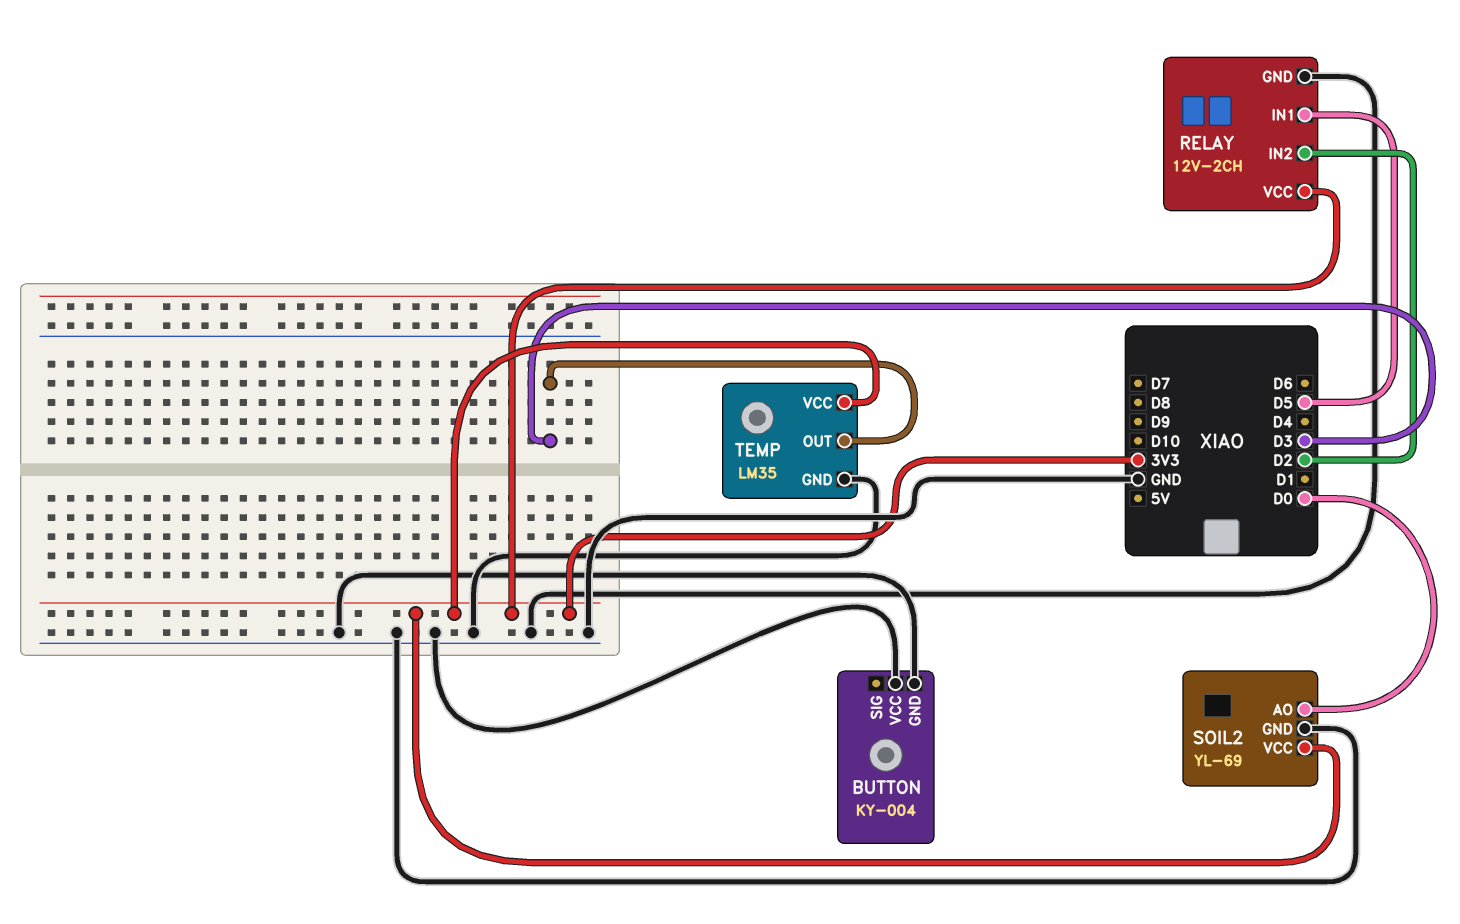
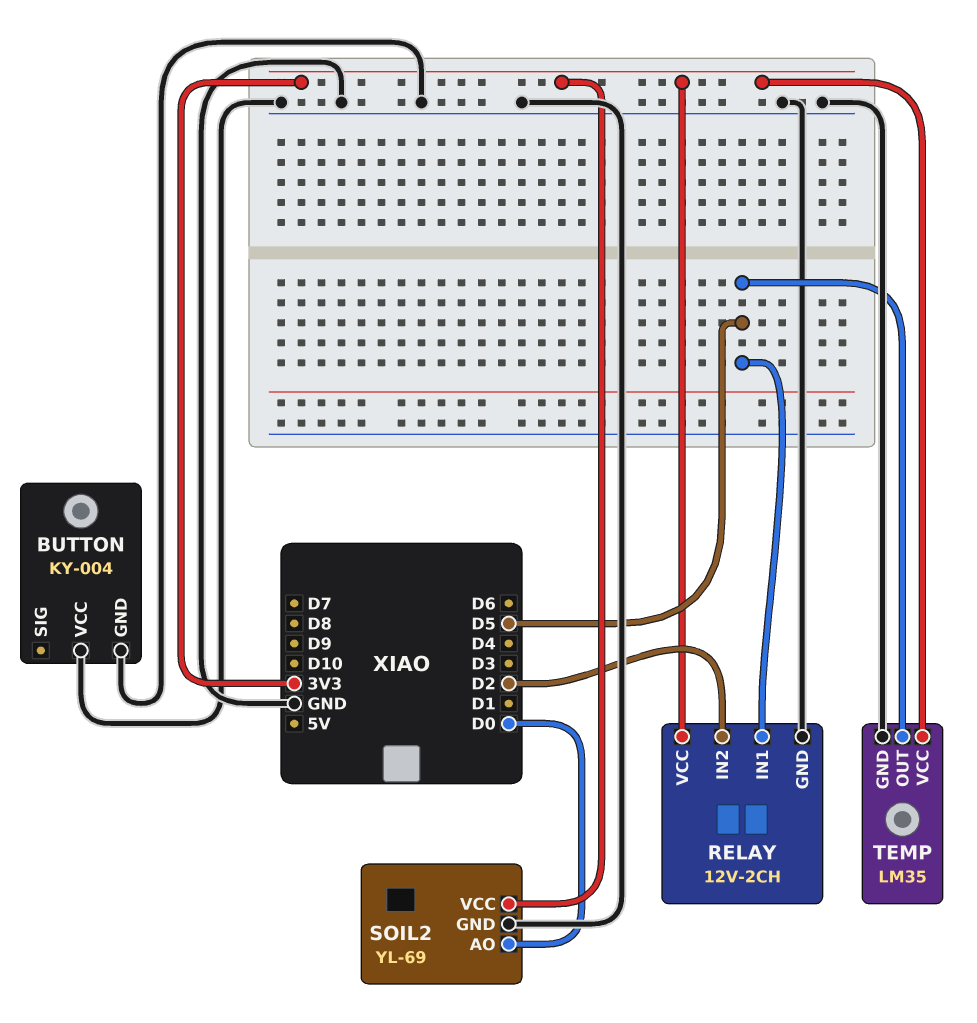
TEMP pin OUT: D3 -> D5

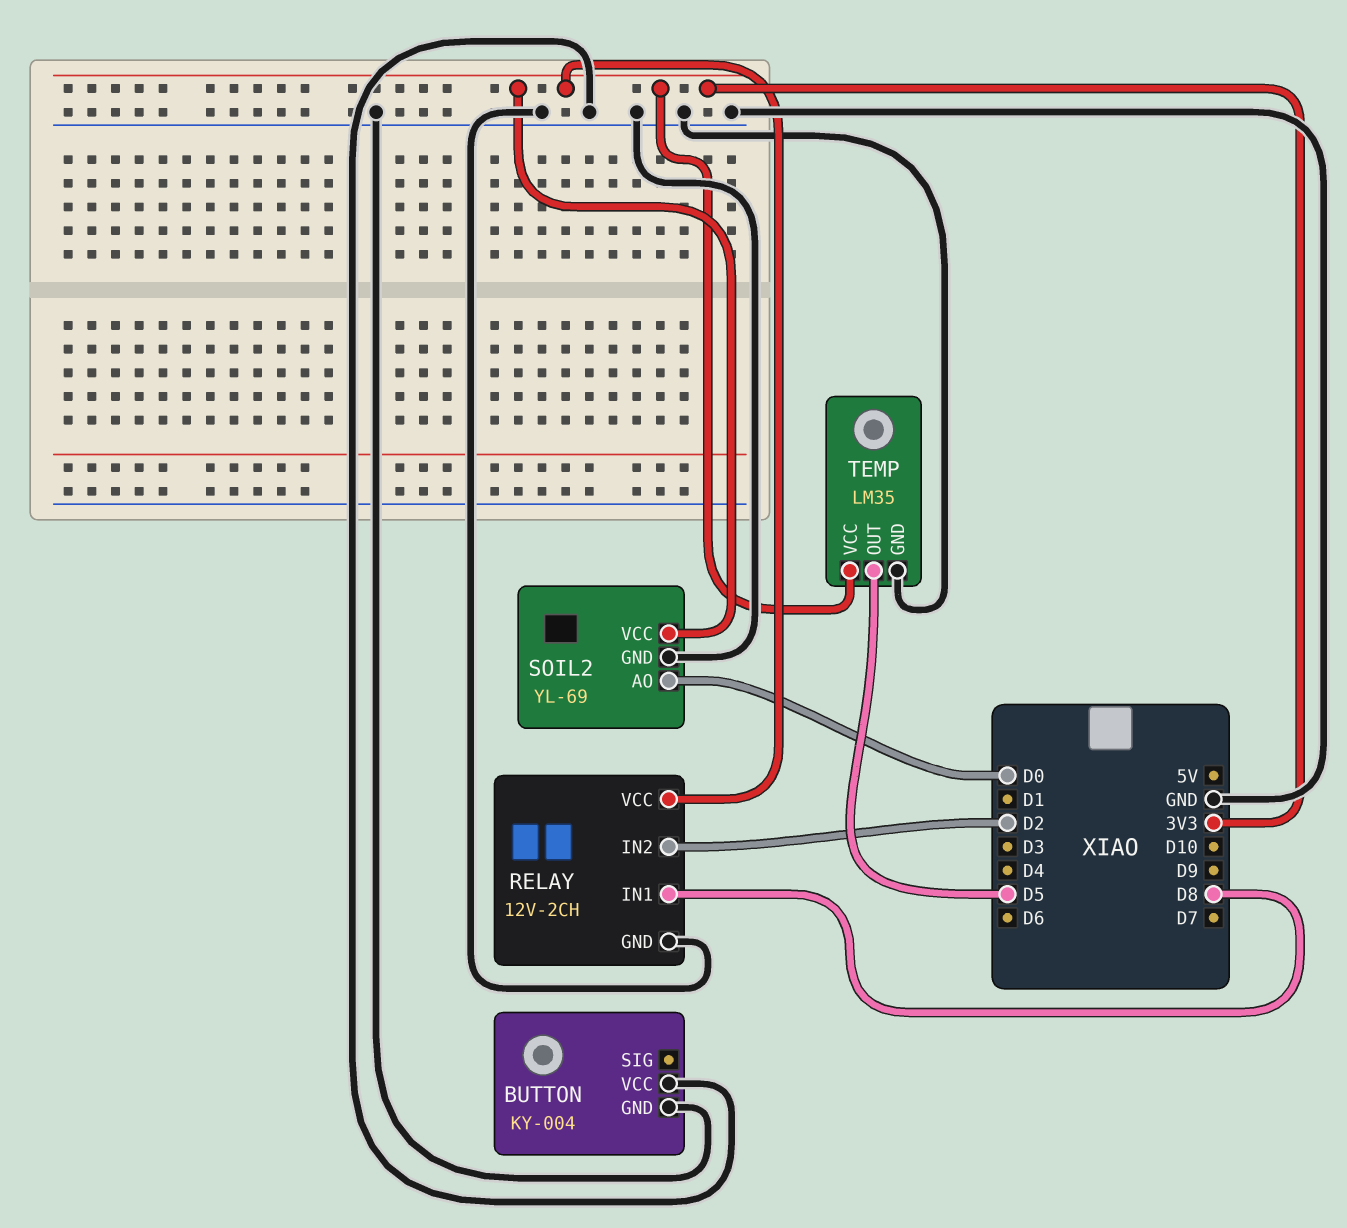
RELAY pin IN1: D5 -> D8

